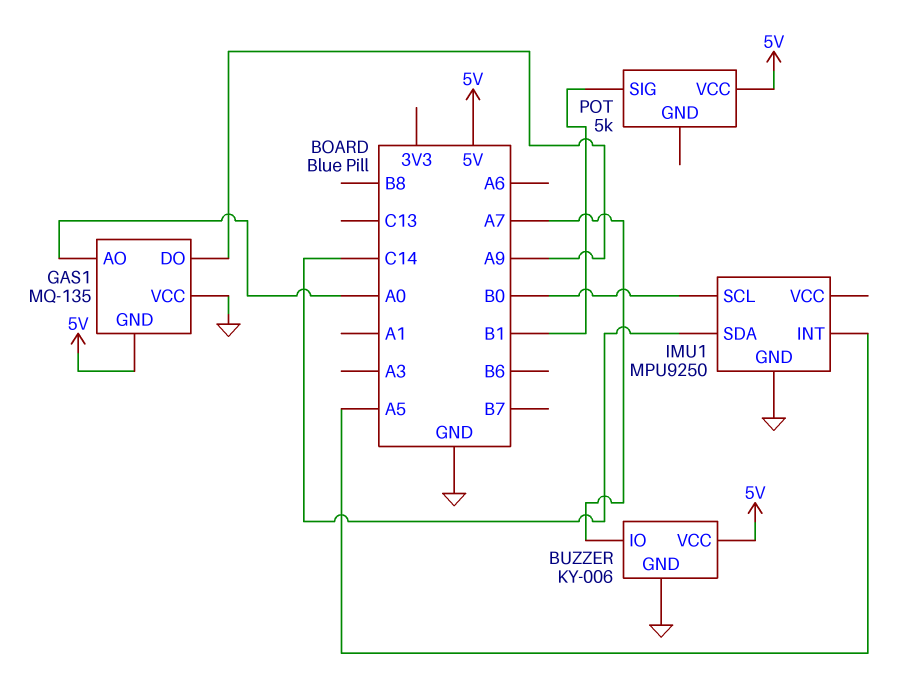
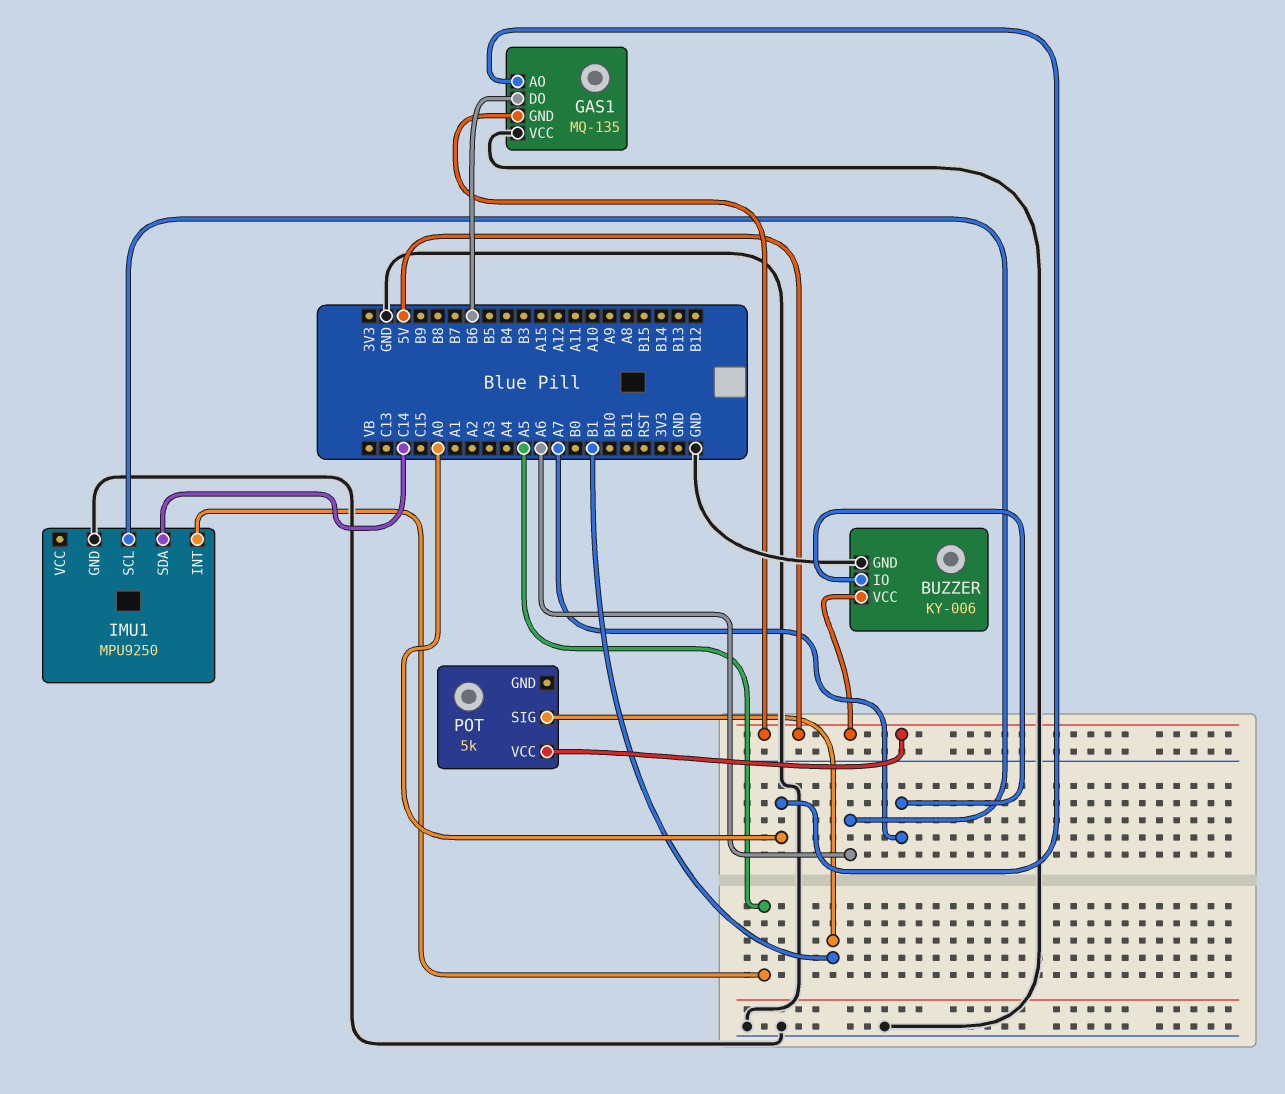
GAS1 pin DO: A9 -> B6
IMU1 pin SCL: B0 -> A6

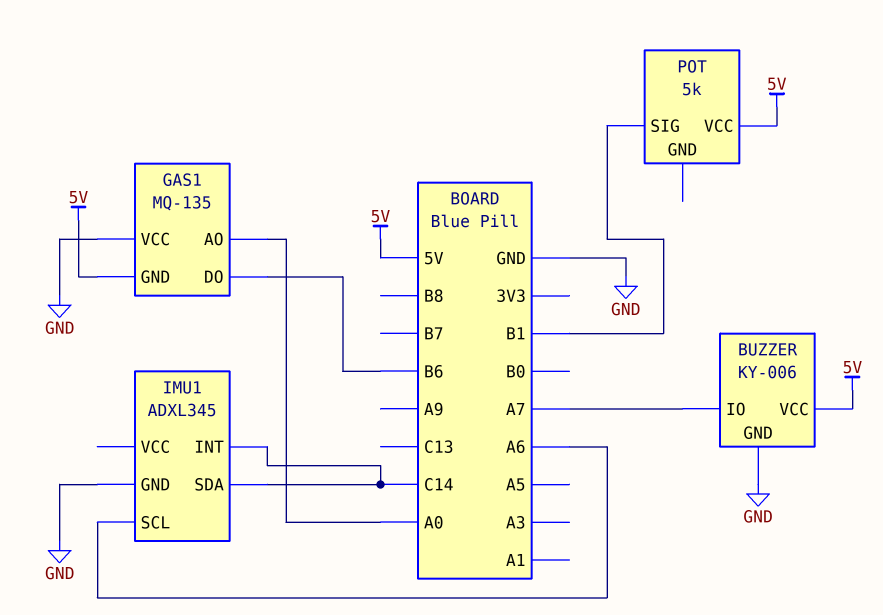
IMU1: MPU9250 -> ADXL345
IMU1 pin INT: A5 -> C14

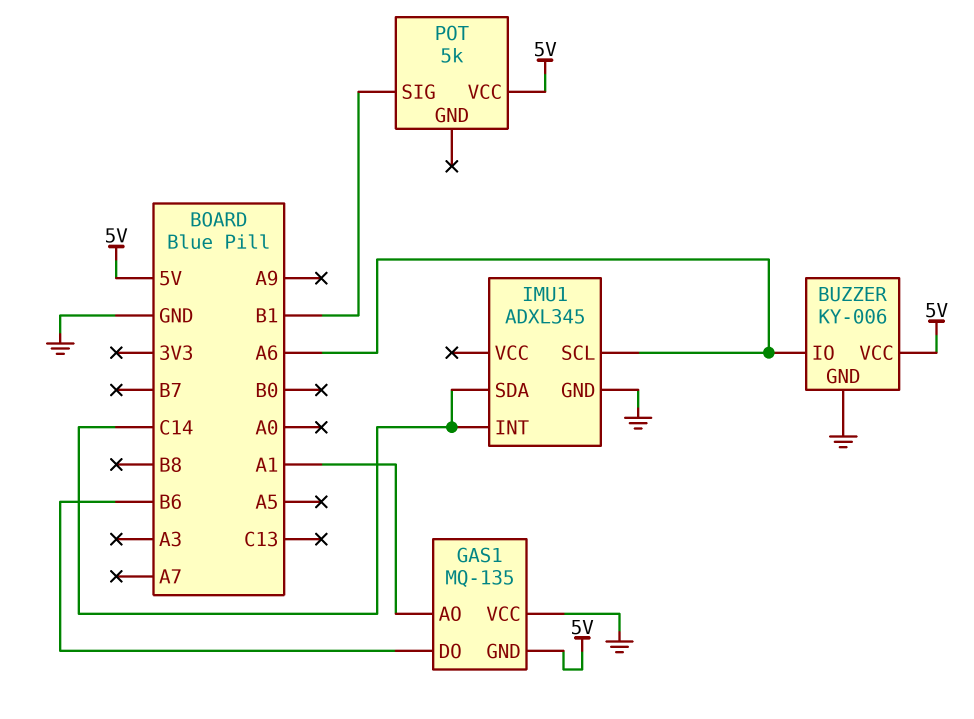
BUZZER pin IO: A7 -> A6
GAS1 pin AO: A0 -> A1

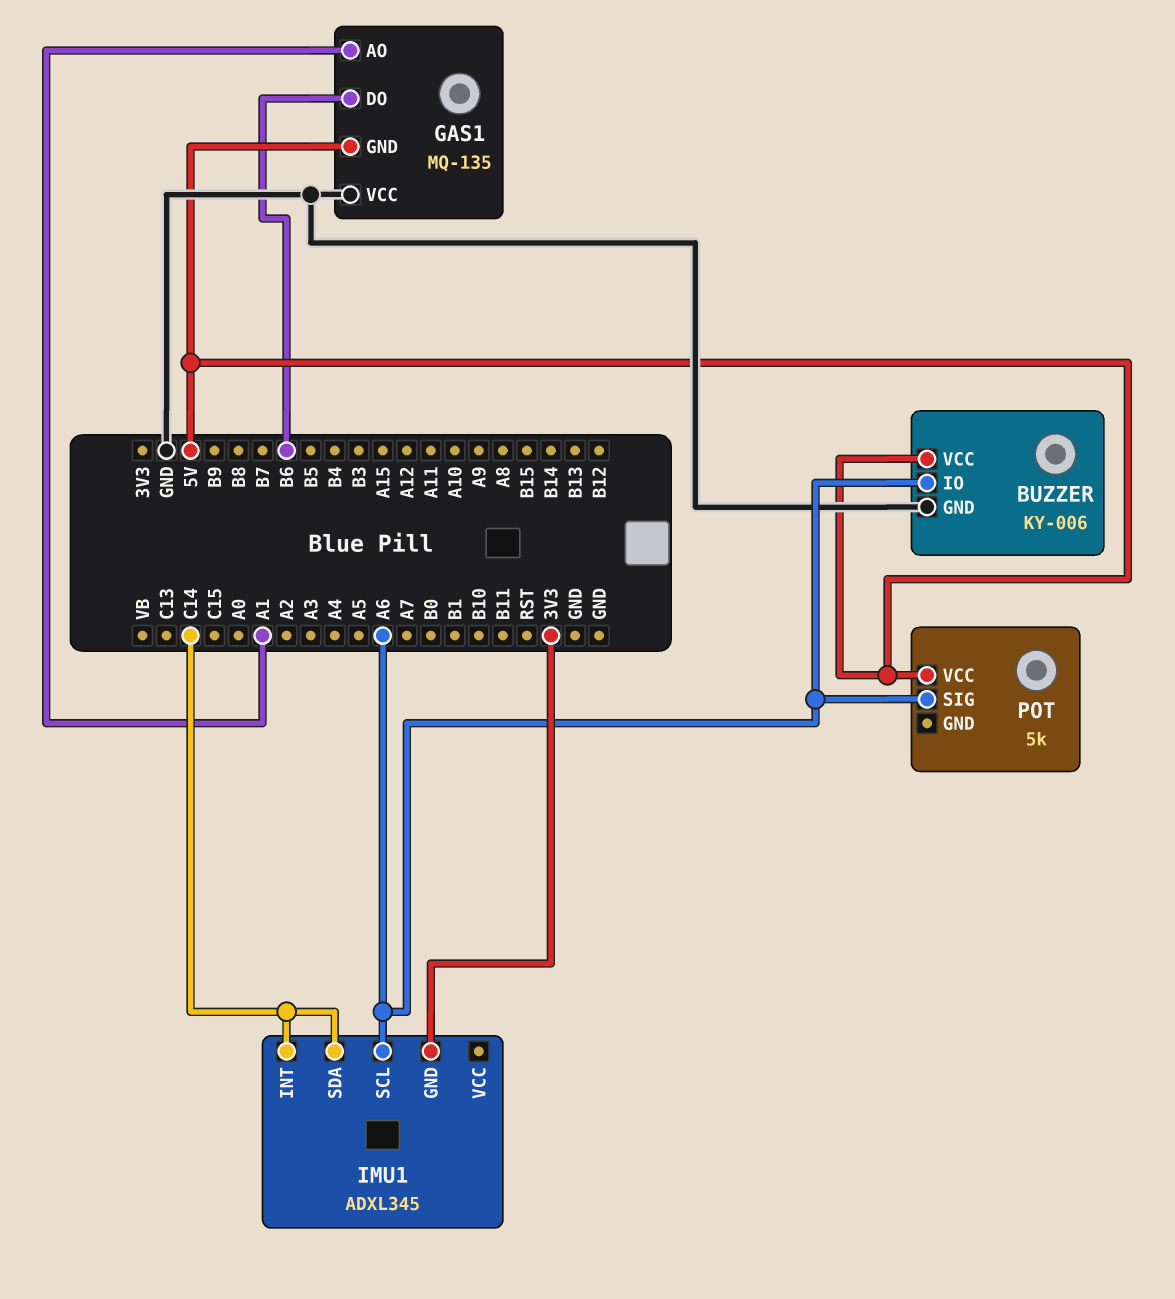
IMU1 pin GND: GND -> 3V3
POT pin SIG: B1 -> A6

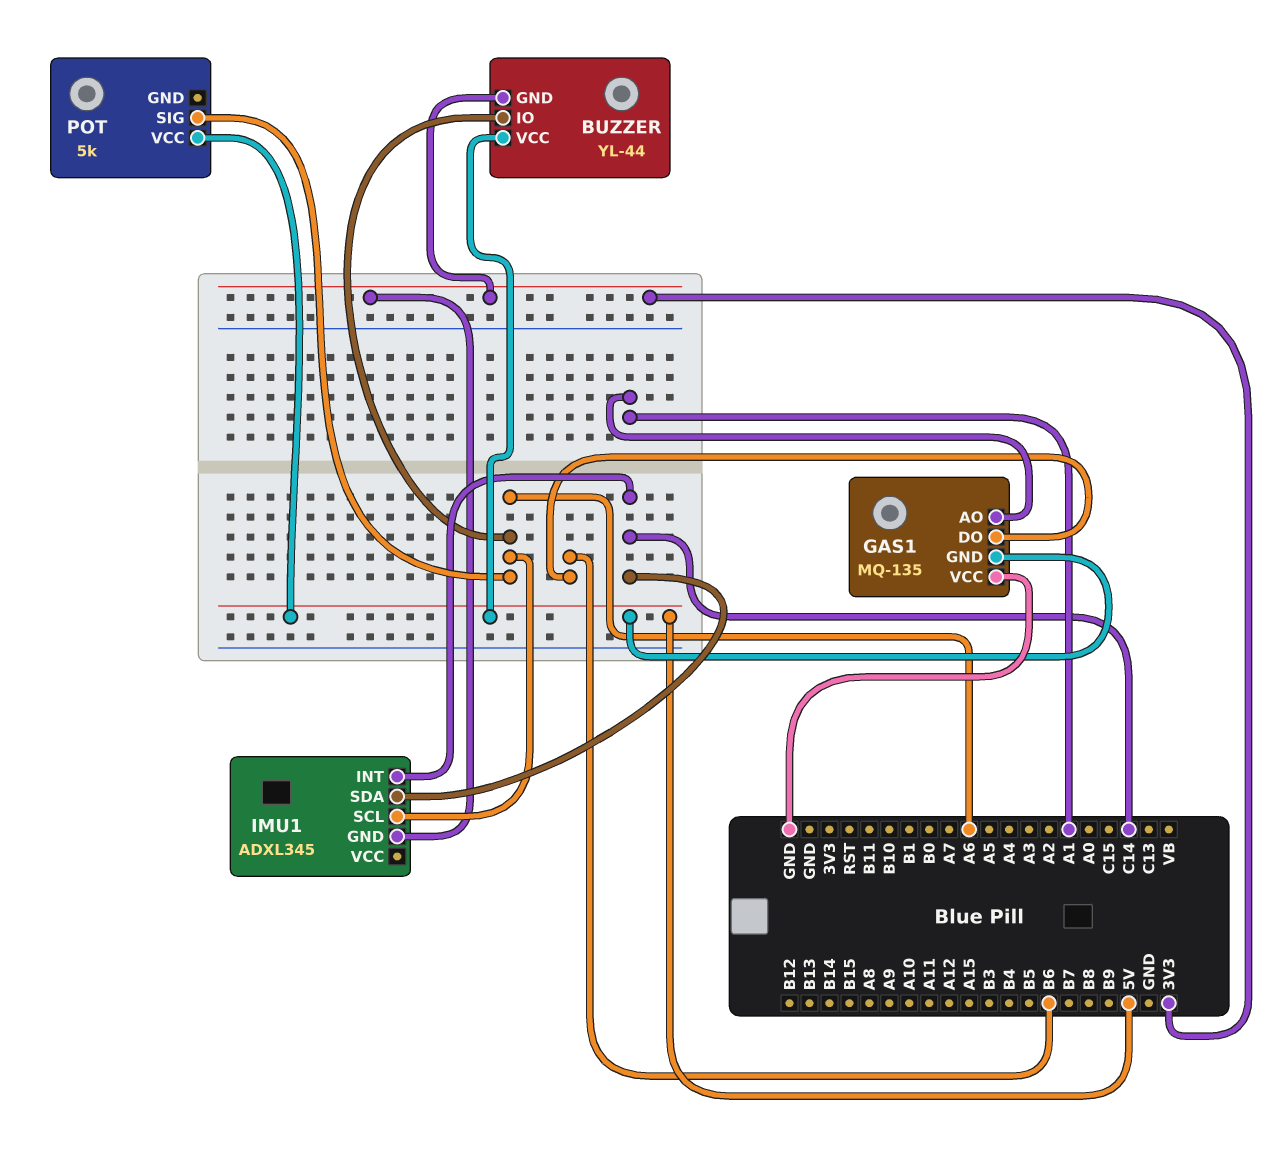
BUZZER: KY-006 -> YL-44
BUZZER pin GND: GND -> 3V3

